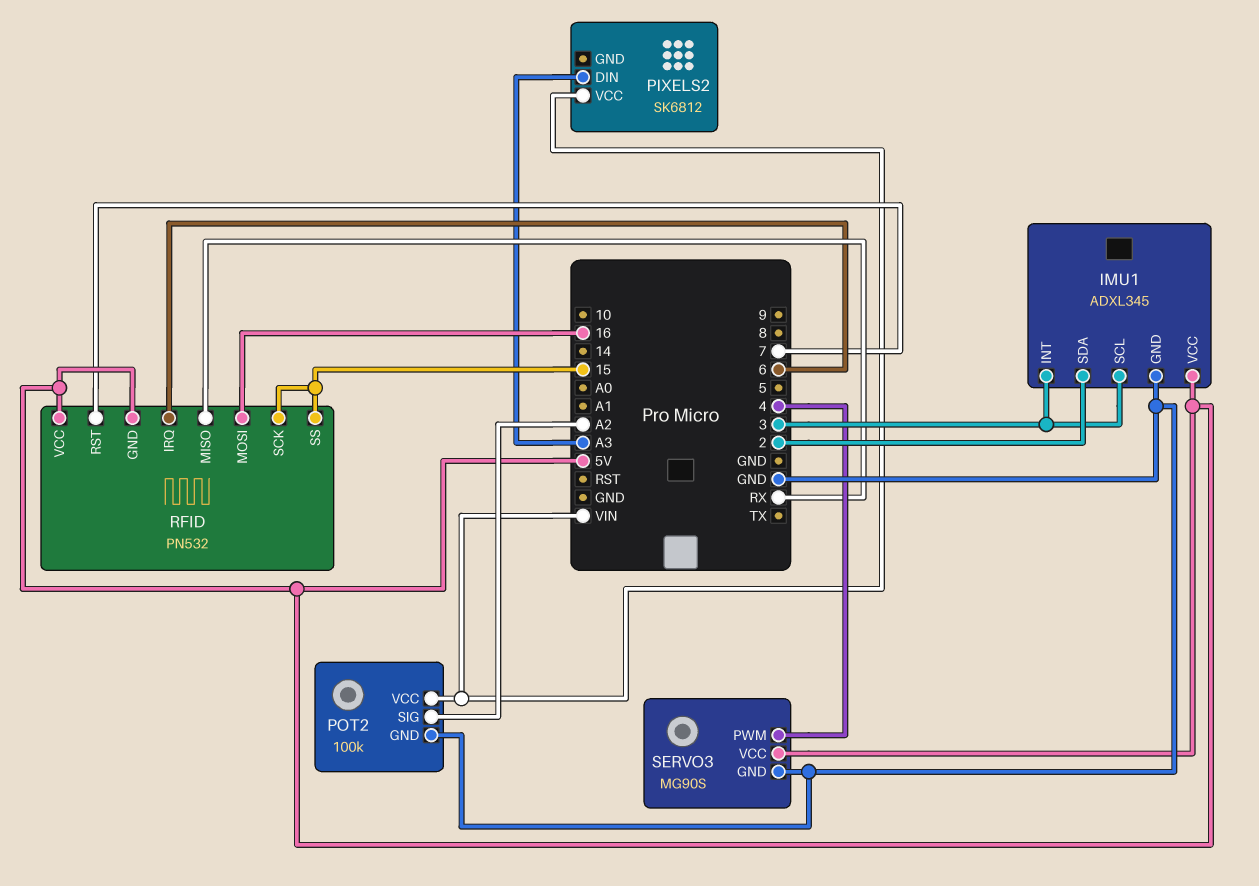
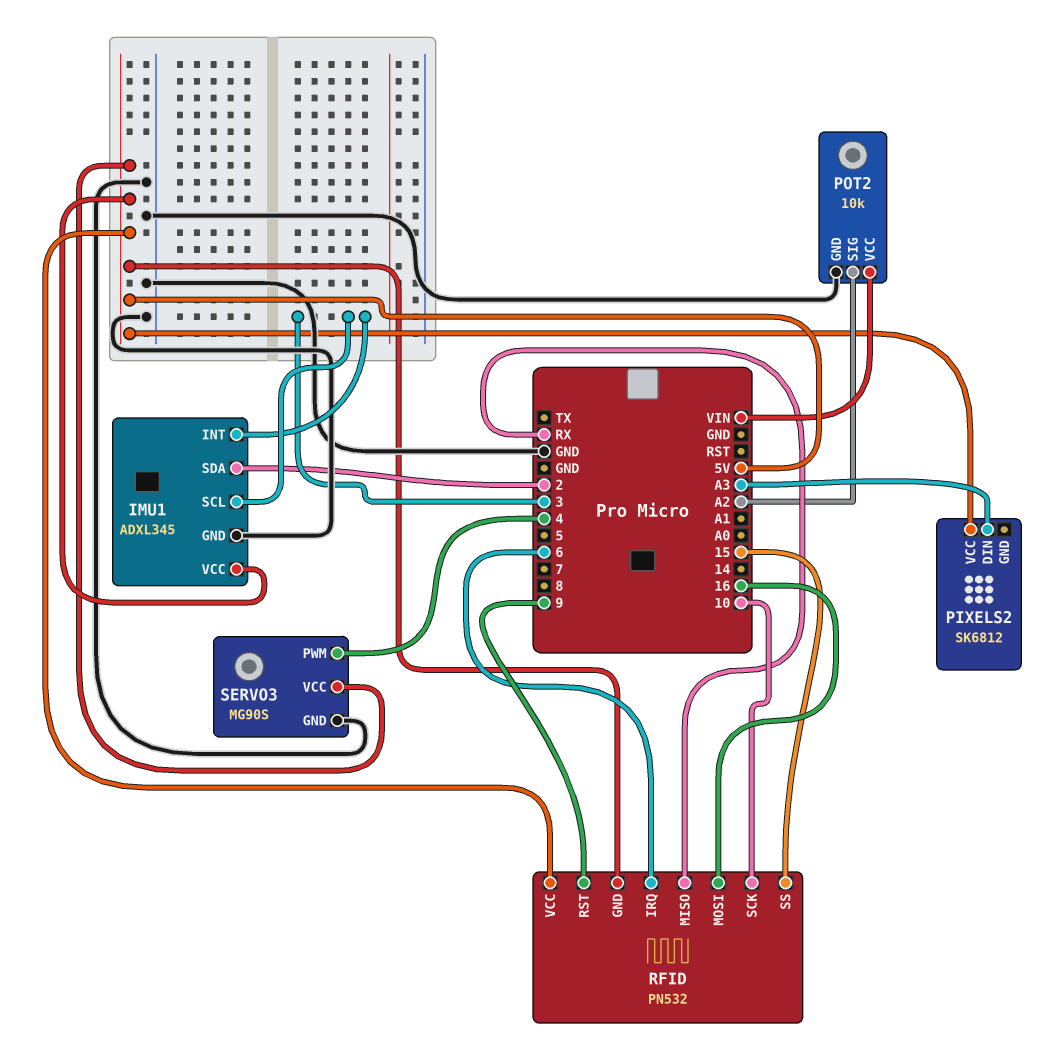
PIXELS2 pin VCC: VIN -> 5V
POT2: 100k -> 10k
RFID pin RST: 7 -> 9
RFID pin SCK: 15 -> 10

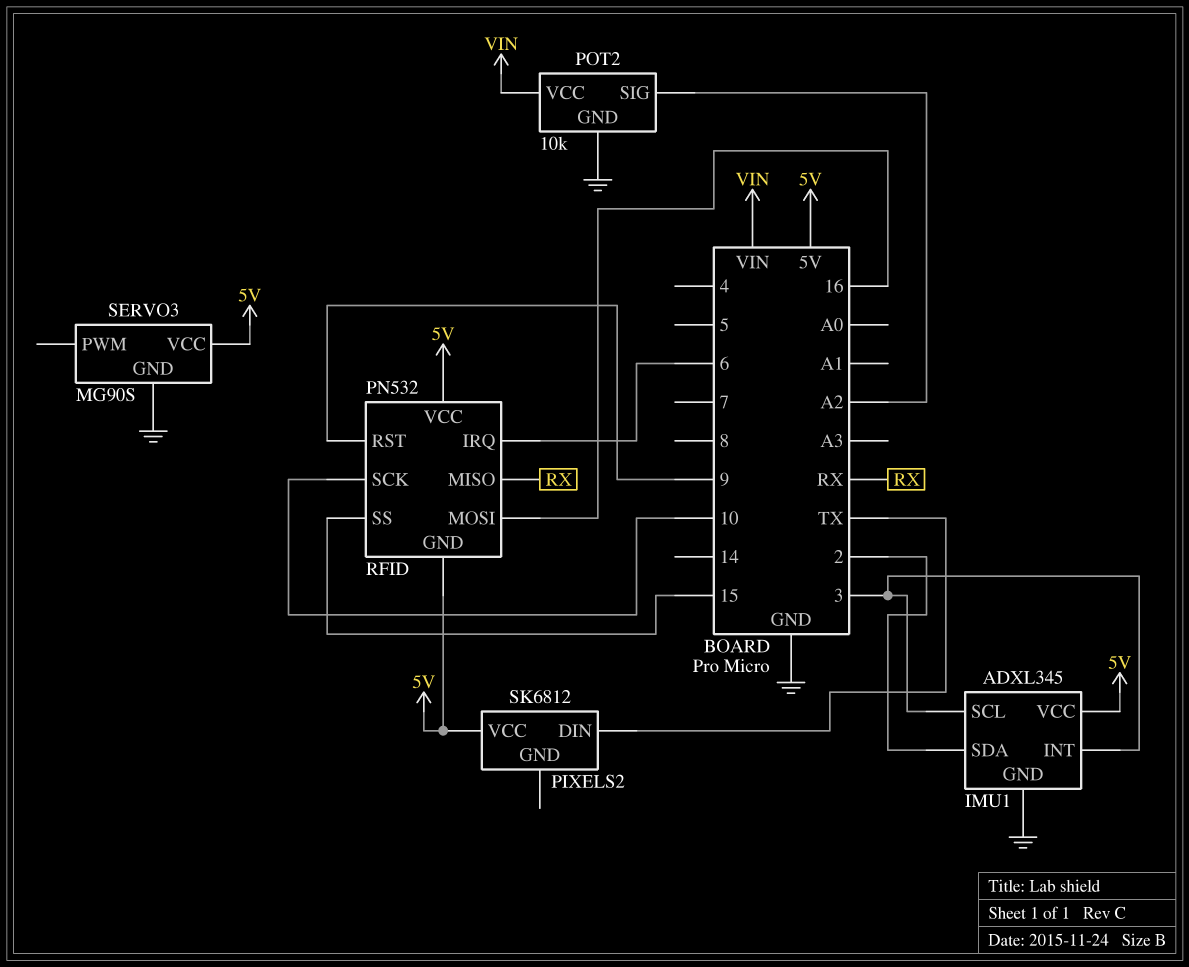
PIXELS2 pin DIN: A3 -> TX
SERVO3 pin PWM: 4 -> none

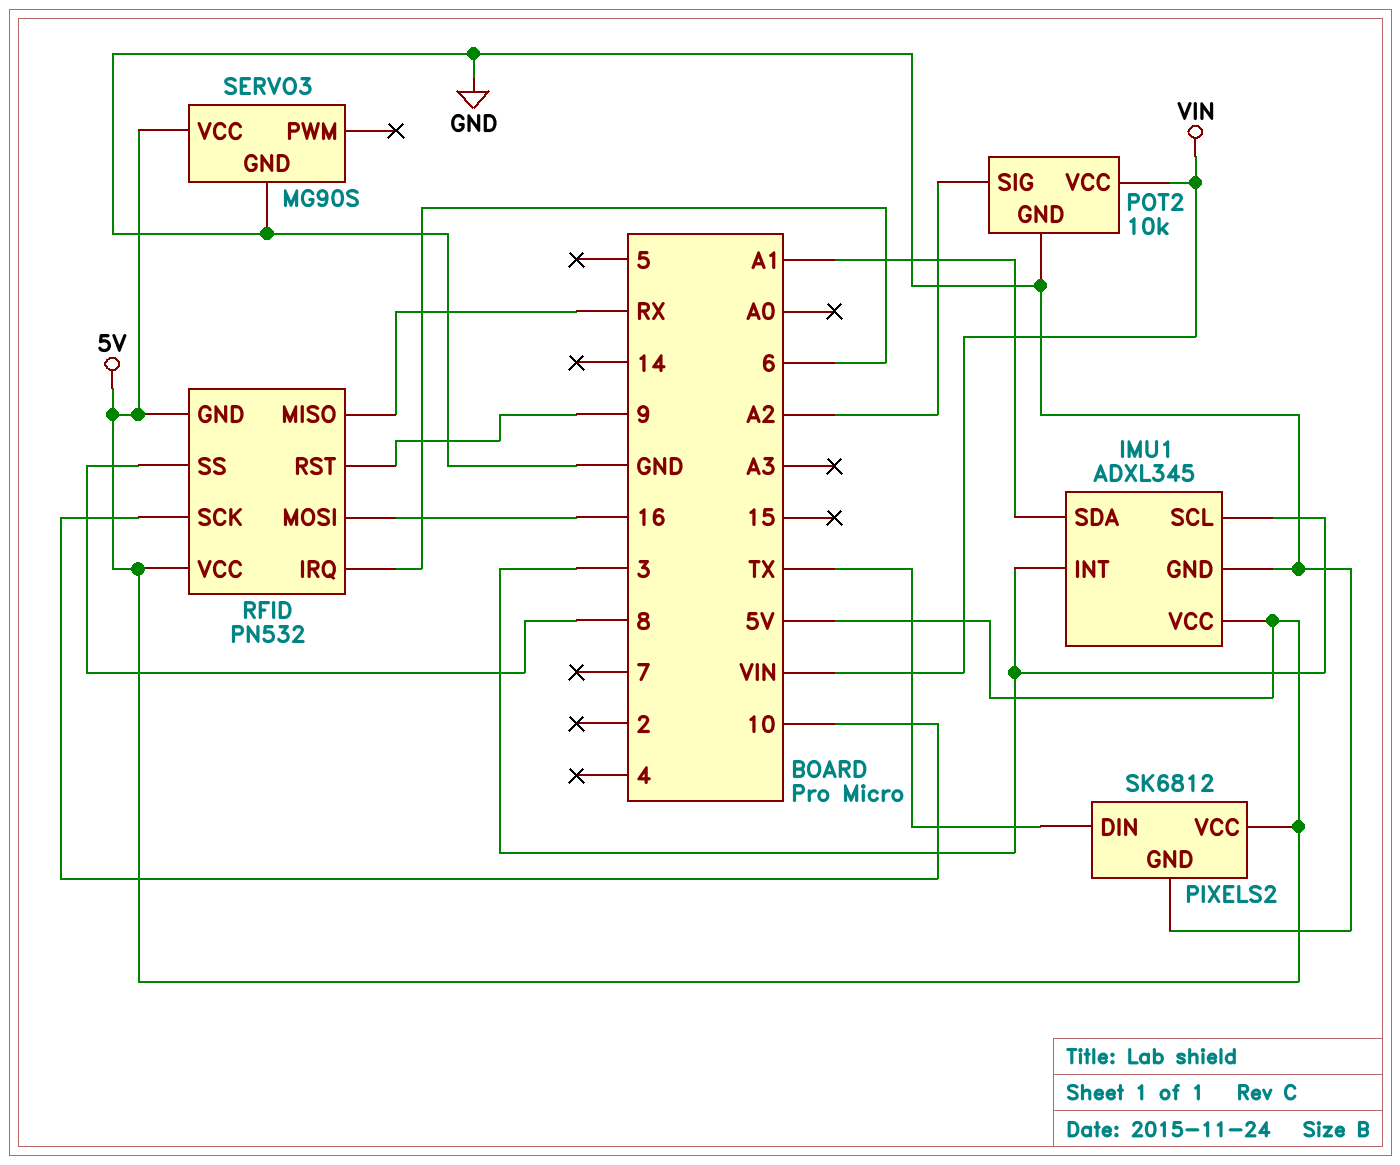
IMU1 pin SDA: 2 -> A1
PIXELS2 pin GND: none -> GND
RFID pin SS: 15 -> 8

